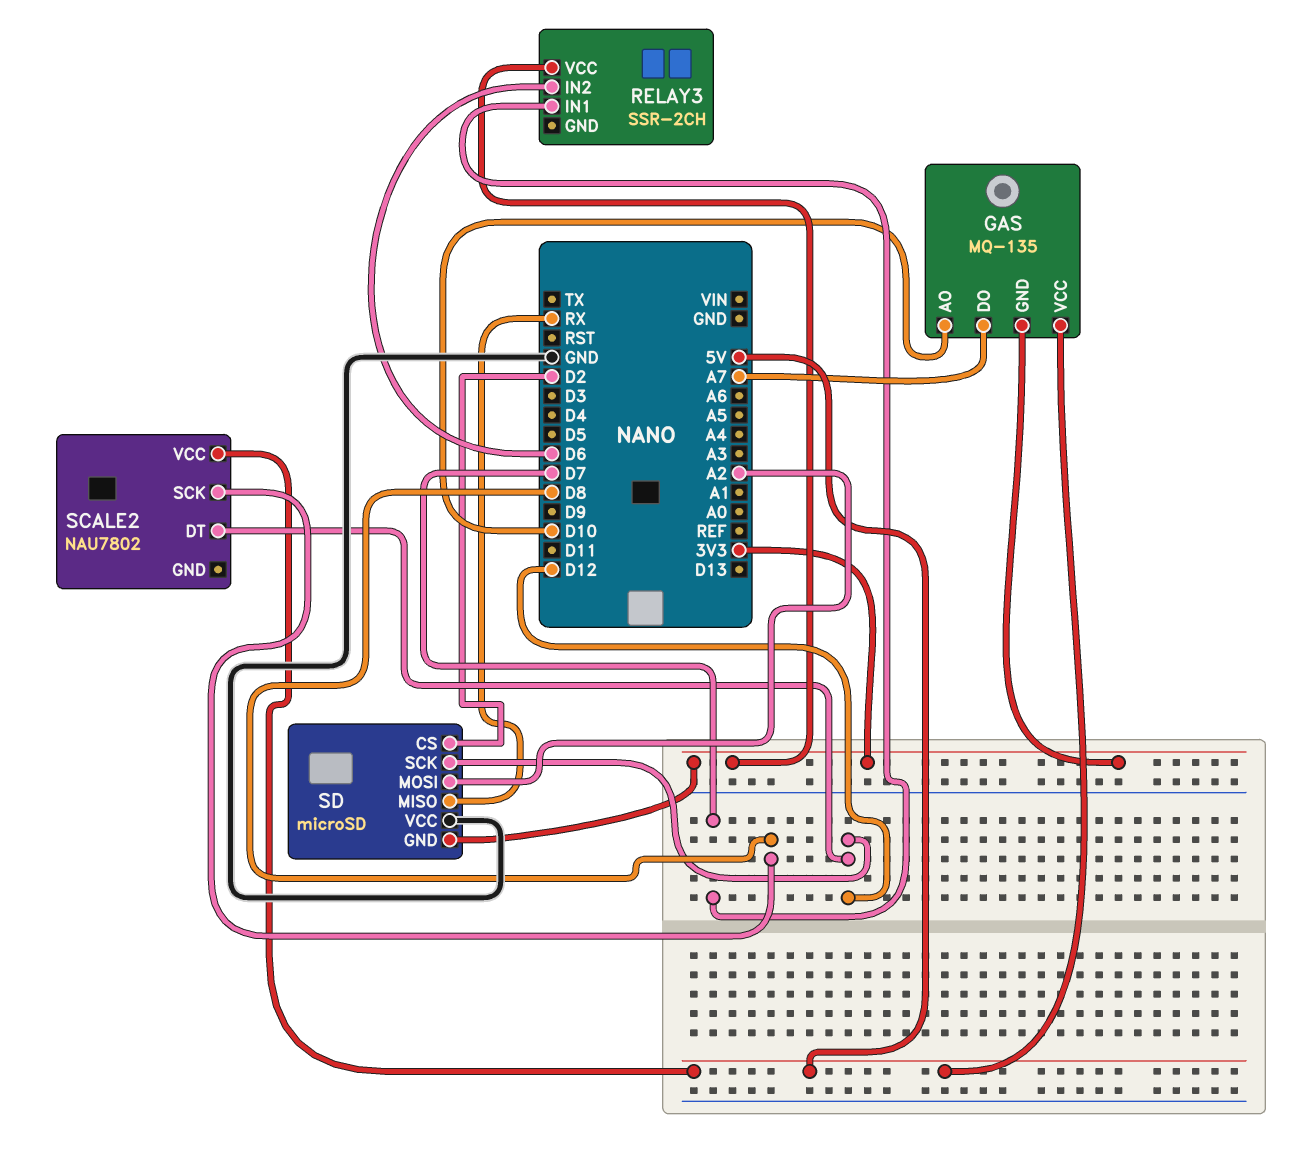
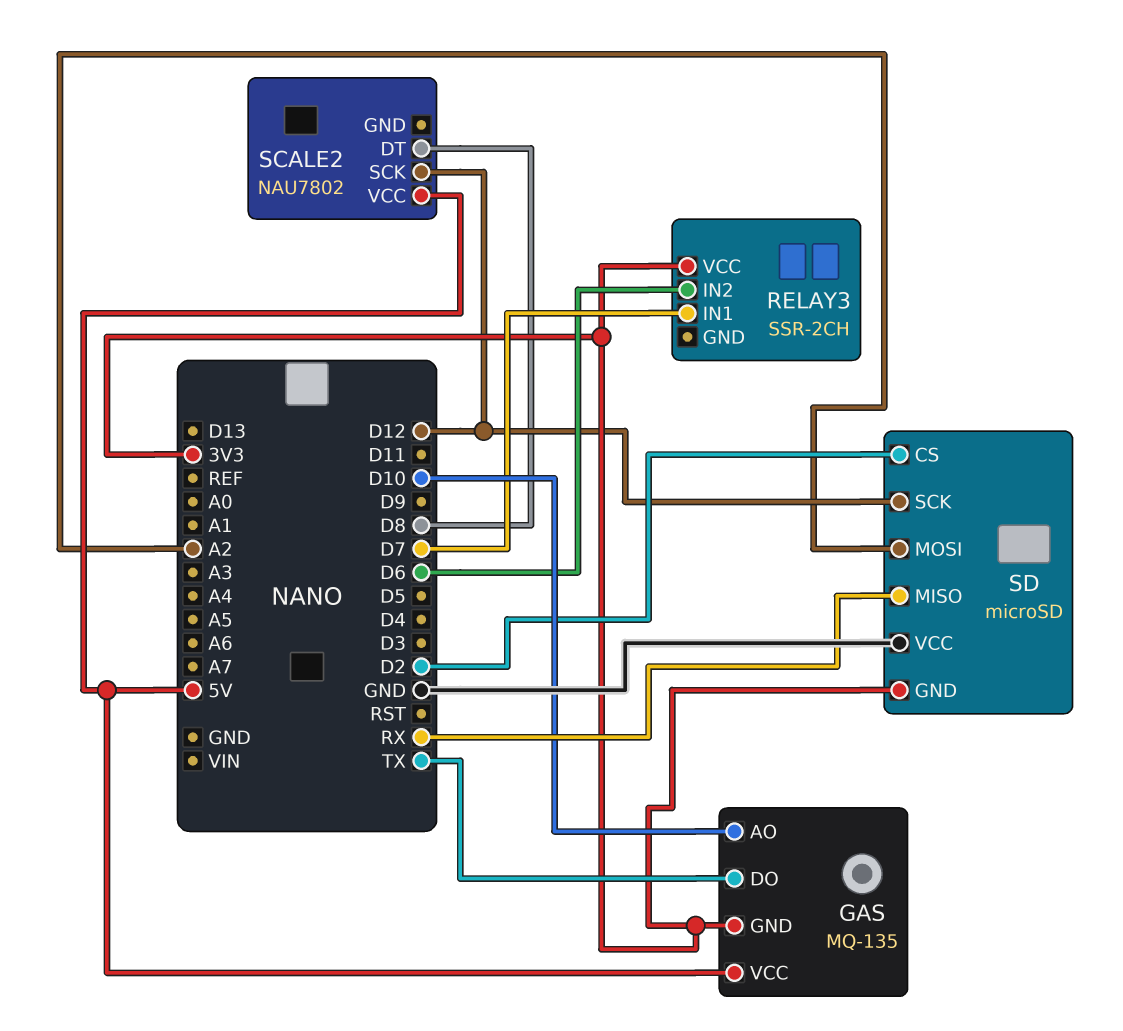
GAS pin DO: A7 -> TX
SCALE2 pin DT: D12 -> D8
SCALE2 pin SCK: D8 -> D12

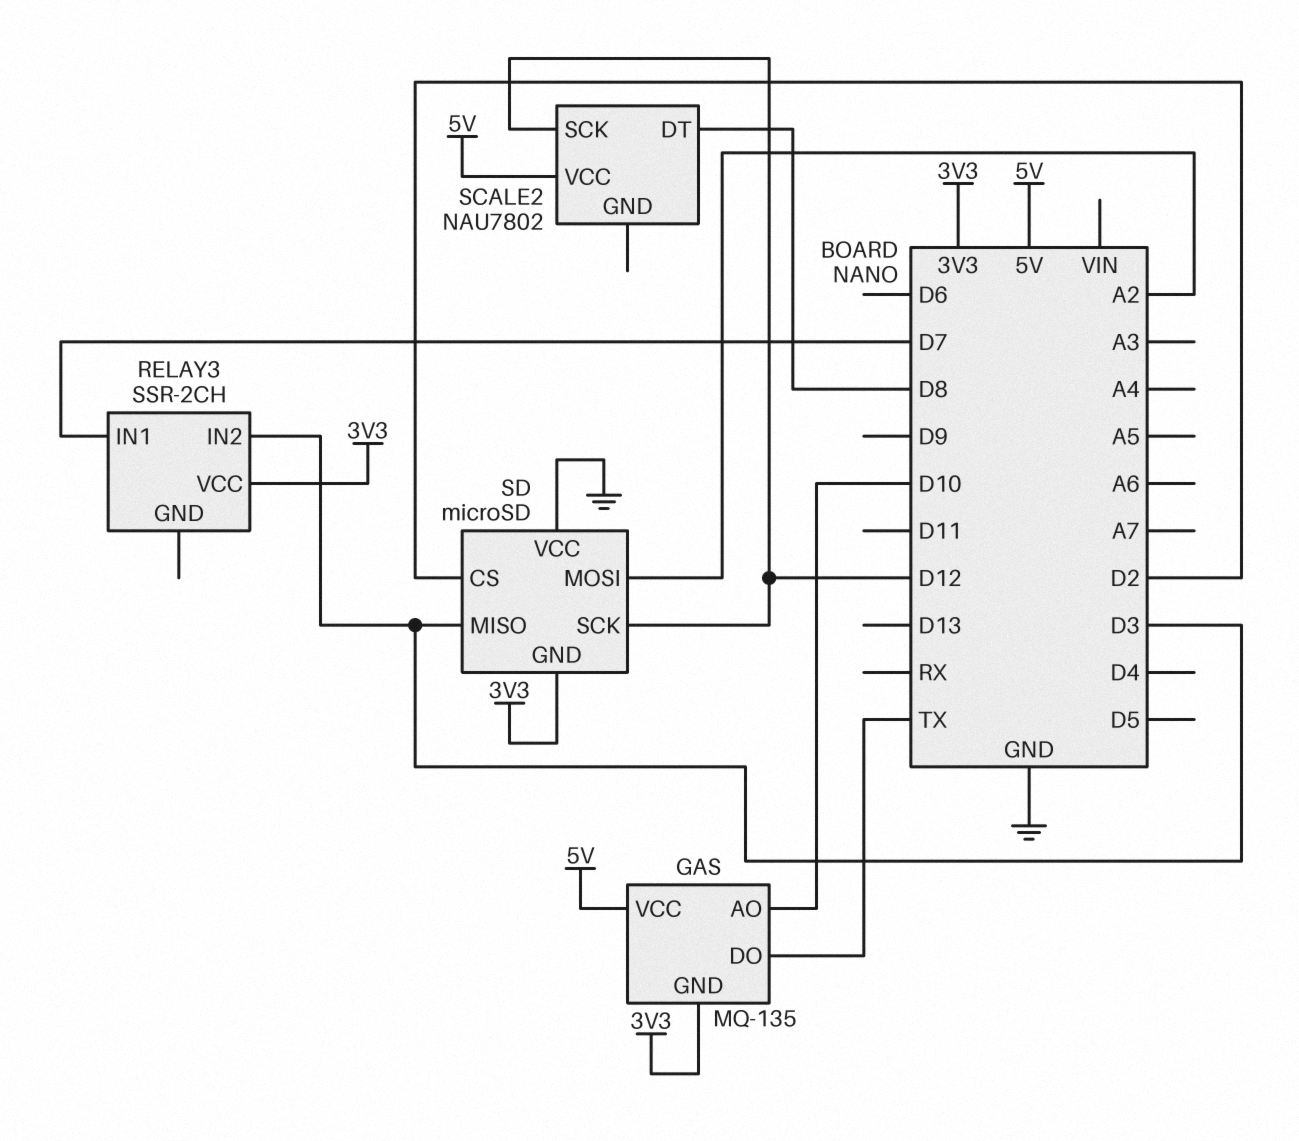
RELAY3 pin IN2: D6 -> D3
SD pin MISO: RX -> D3

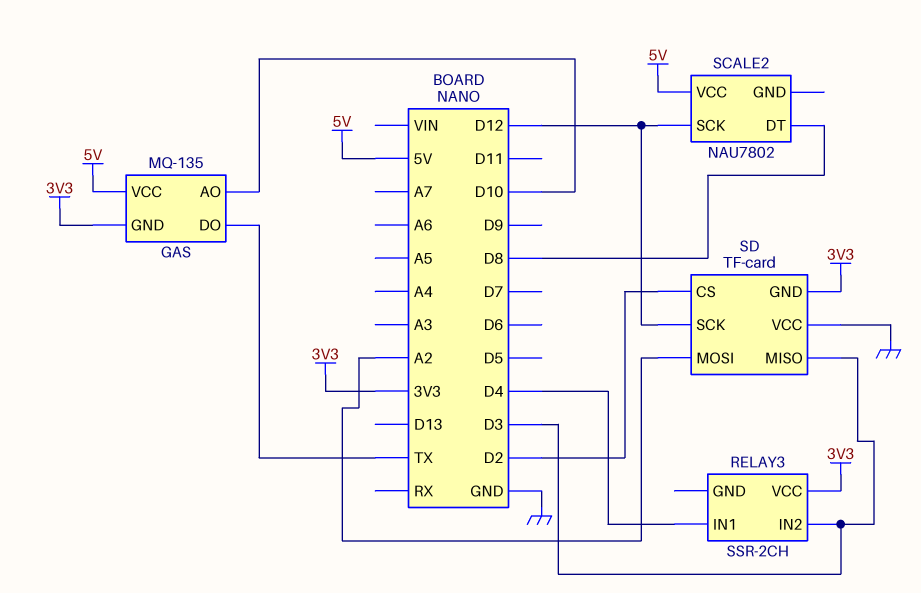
RELAY3 pin IN1: D7 -> D4
SD: microSD -> TF-card

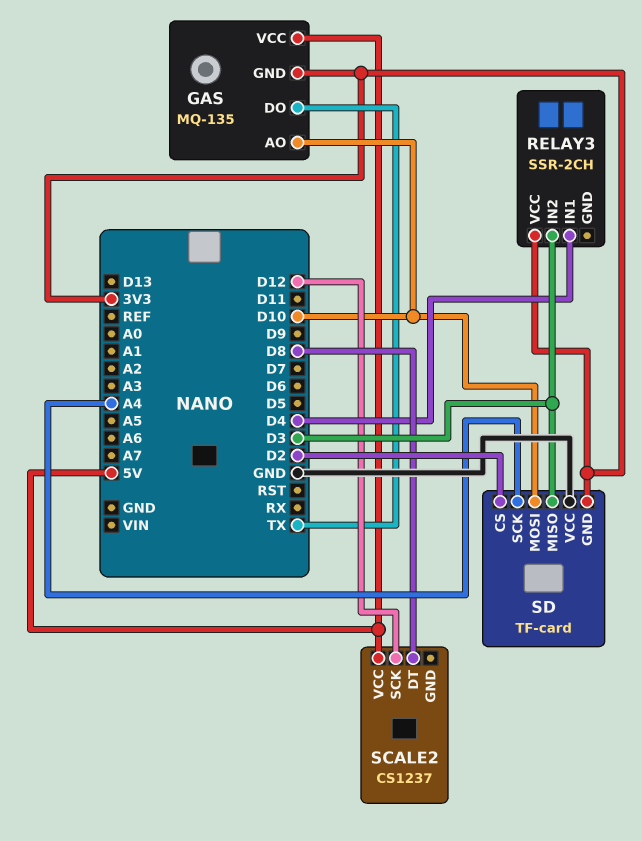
SCALE2: NAU7802 -> CS1237
SD pin MOSI: A2 -> D10
SD pin SCK: D12 -> A4

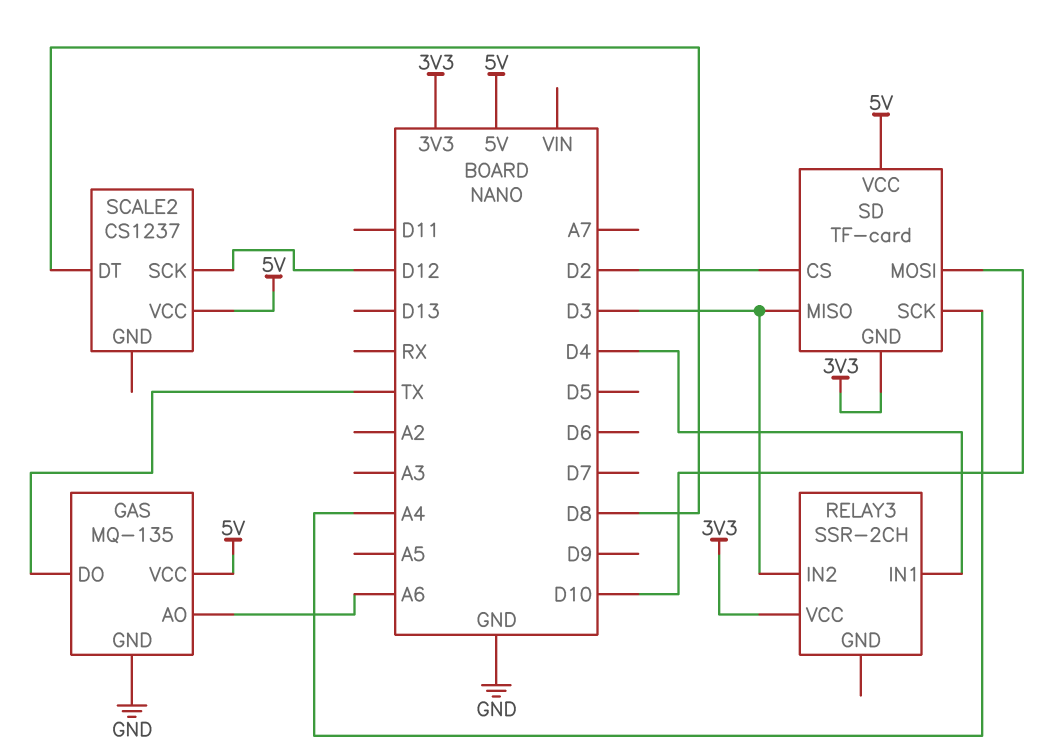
GAS pin AO: D10 -> A6
GAS pin GND: 3V3 -> GND
SD pin VCC: GND -> 5V

